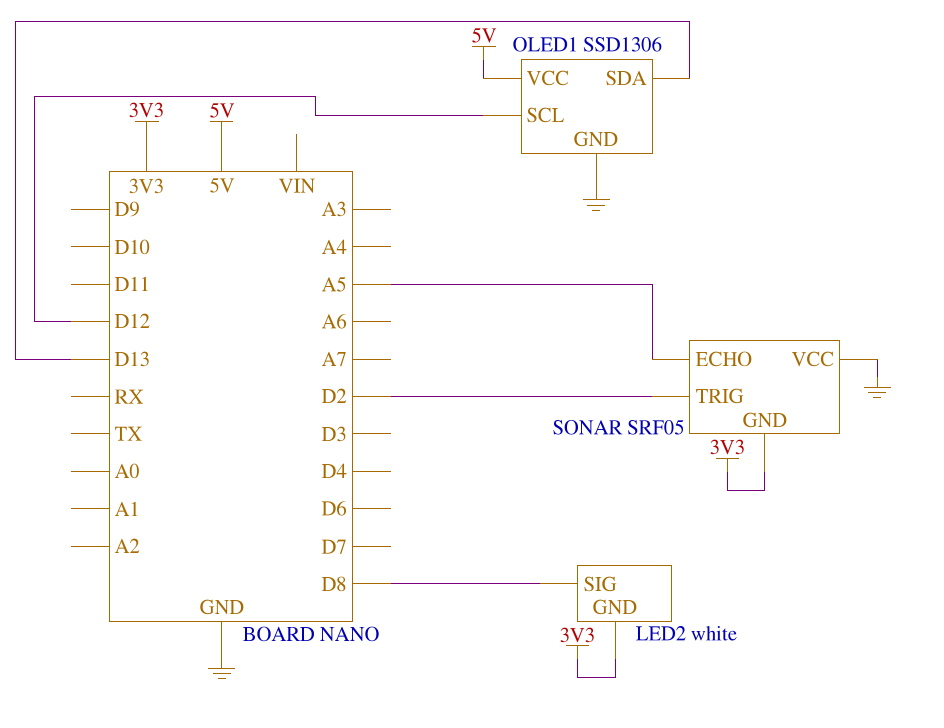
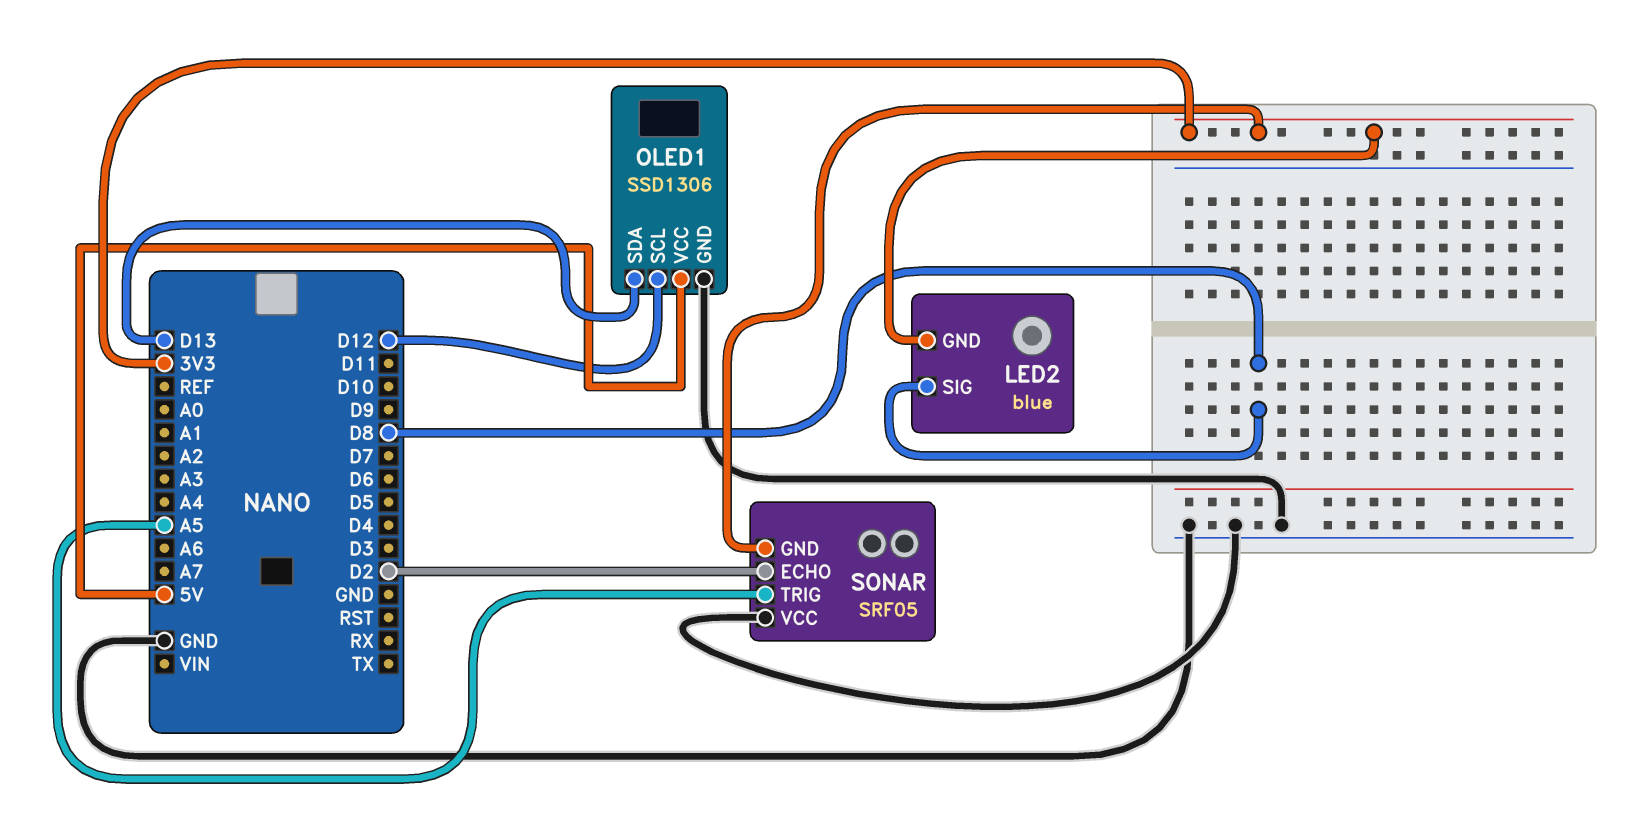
LED2: white -> blue
SONAR pin ECHO: A5 -> D2
SONAR pin TRIG: D2 -> A5

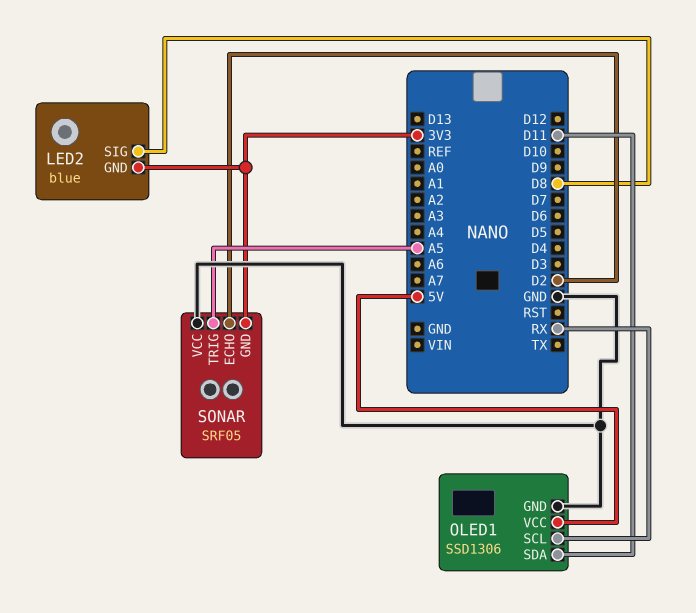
OLED1 pin SCL: D12 -> RX
OLED1 pin SDA: D13 -> D11

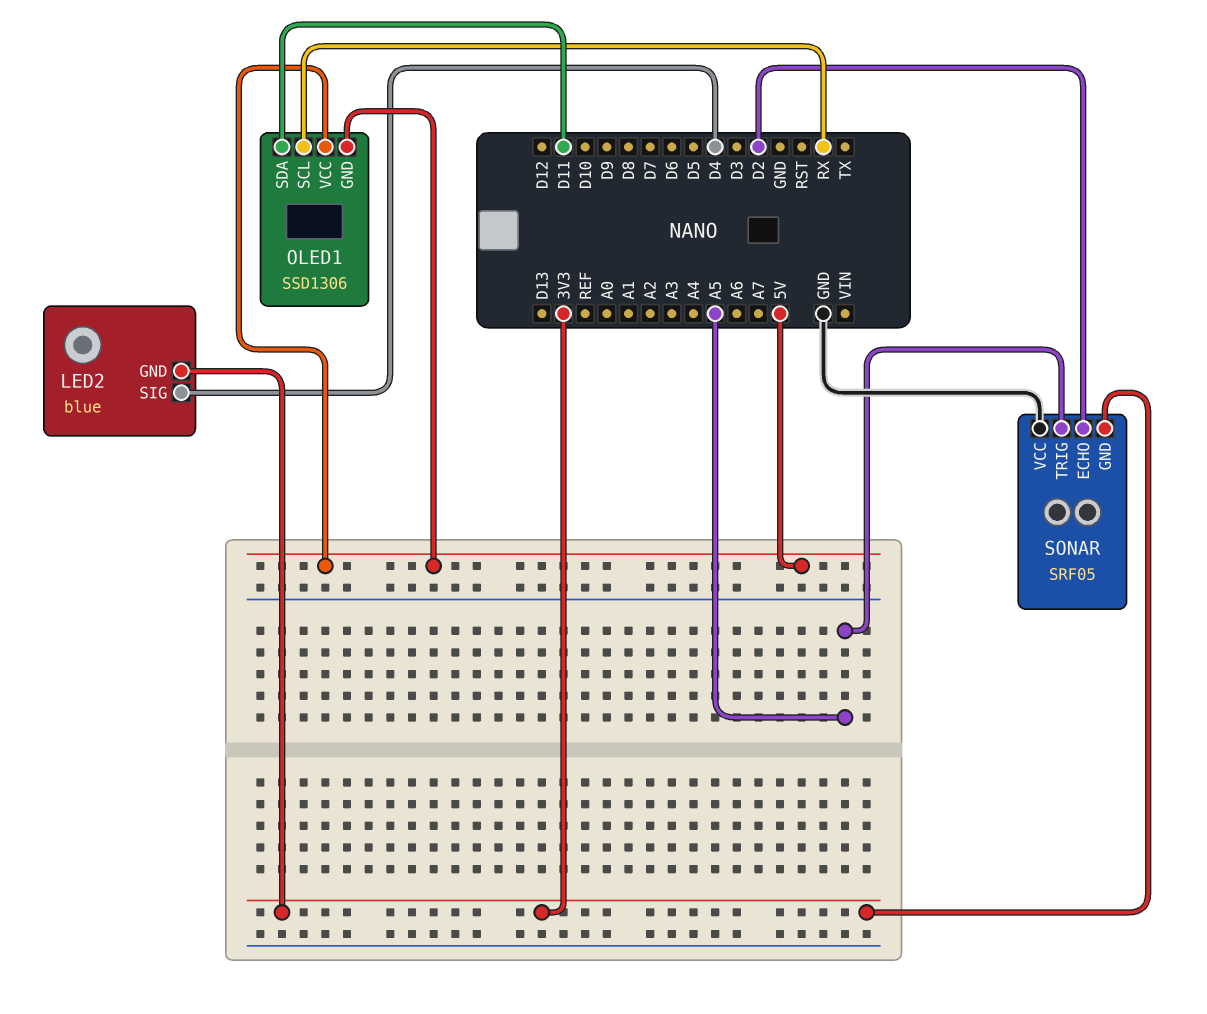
LED2 pin SIG: D8 -> D4
OLED1 pin GND: GND -> 5V

